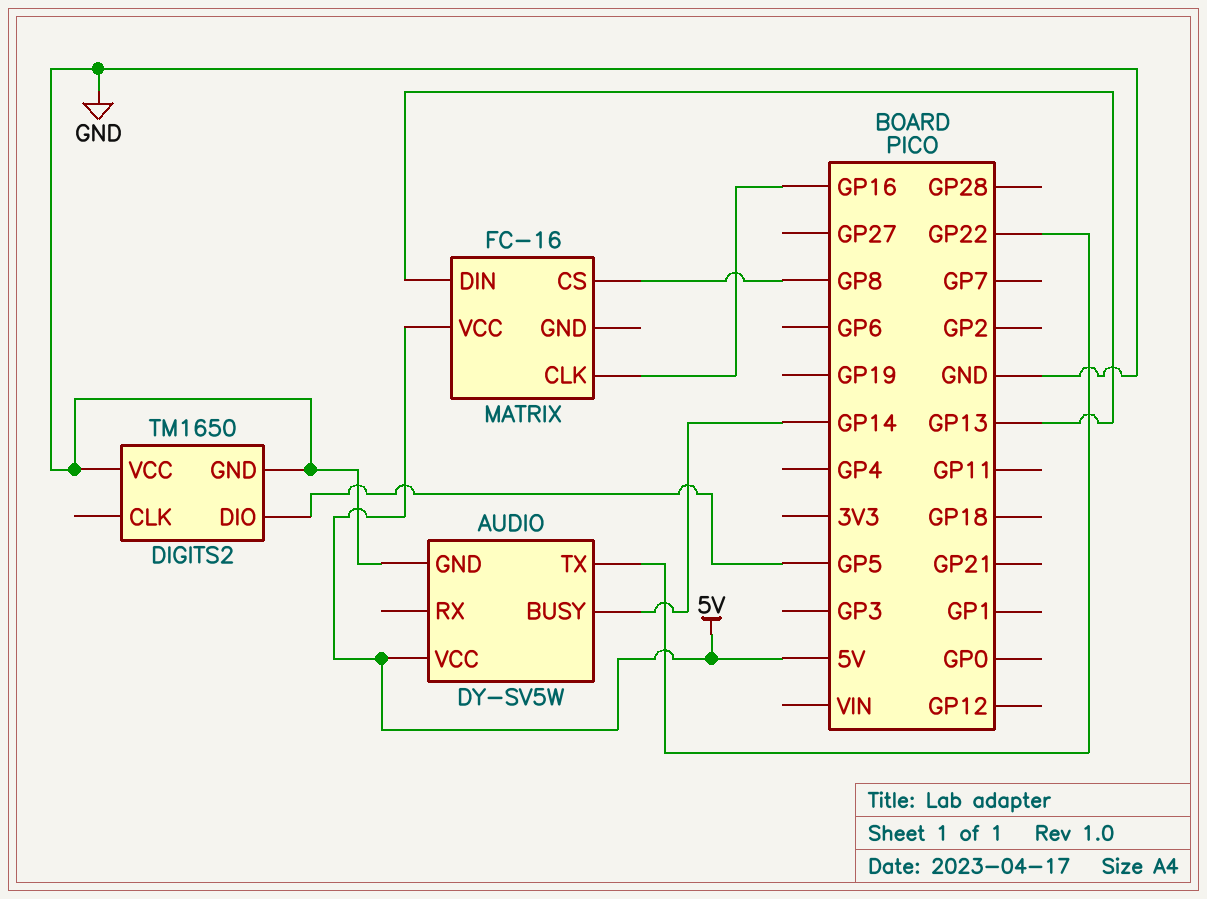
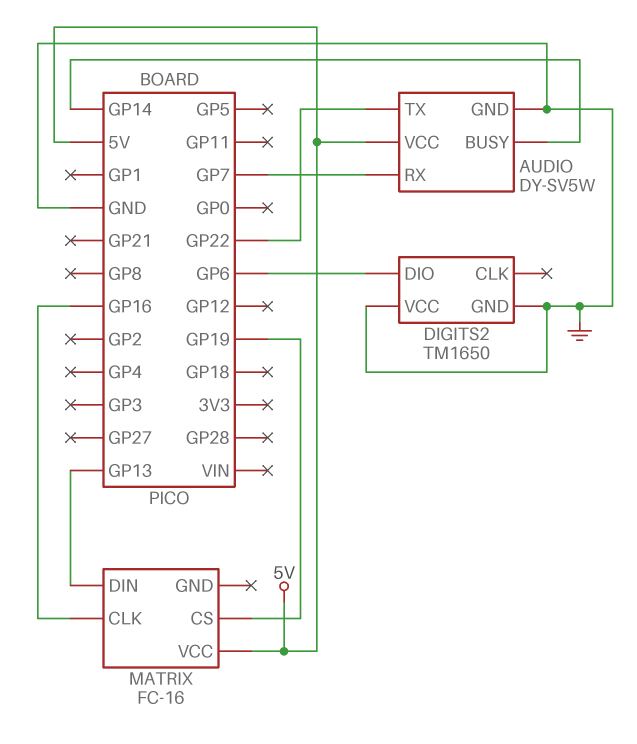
AUDIO pin RX: none -> GP7
DIGITS2 pin DIO: GP5 -> GP6
MATRIX pin CS: GP8 -> GP19

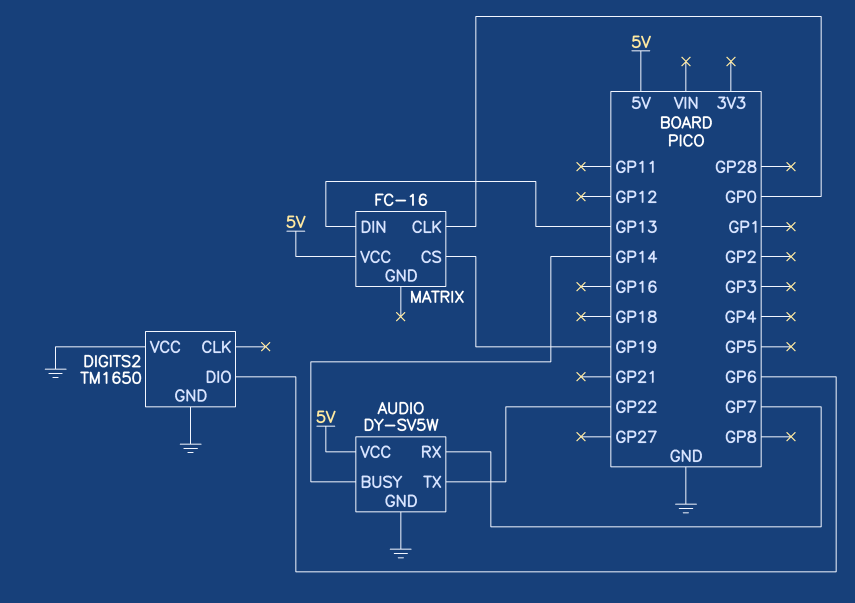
MATRIX pin CLK: GP16 -> GP0

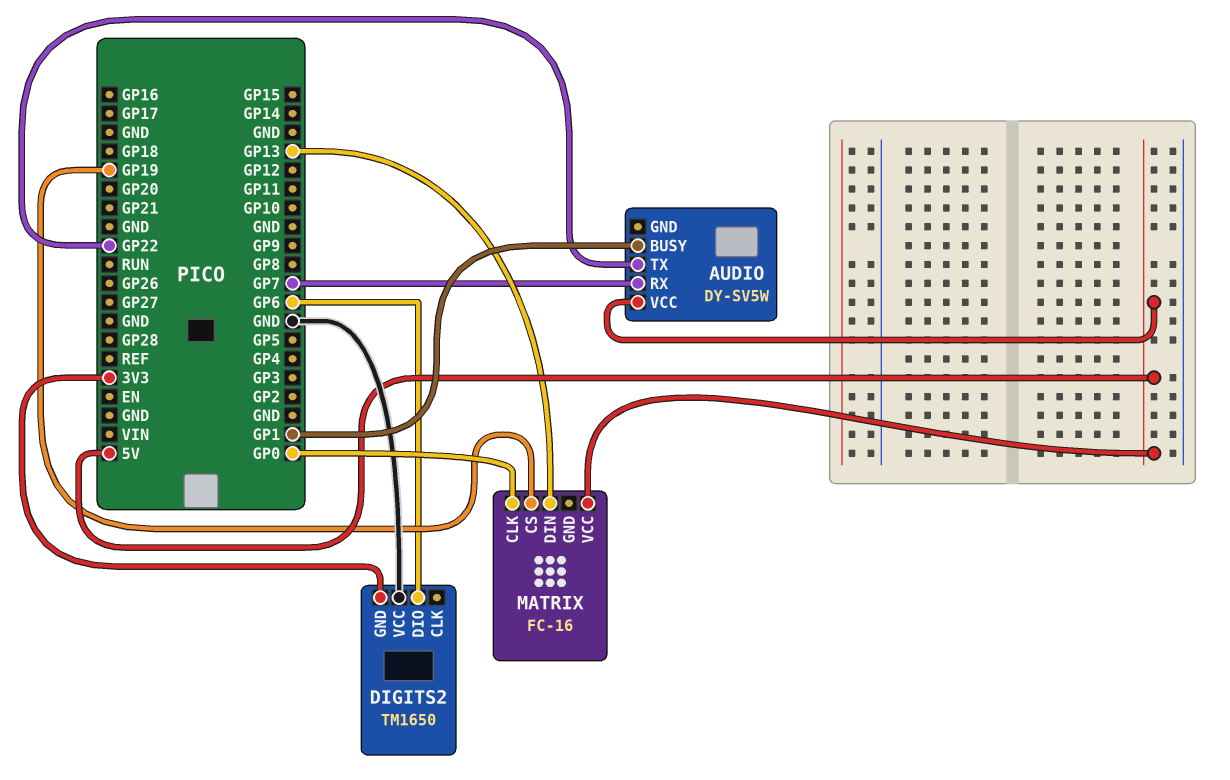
AUDIO pin BUSY: GP14 -> GP1
AUDIO pin GND: GND -> none
DIGITS2 pin GND: GND -> 3V3

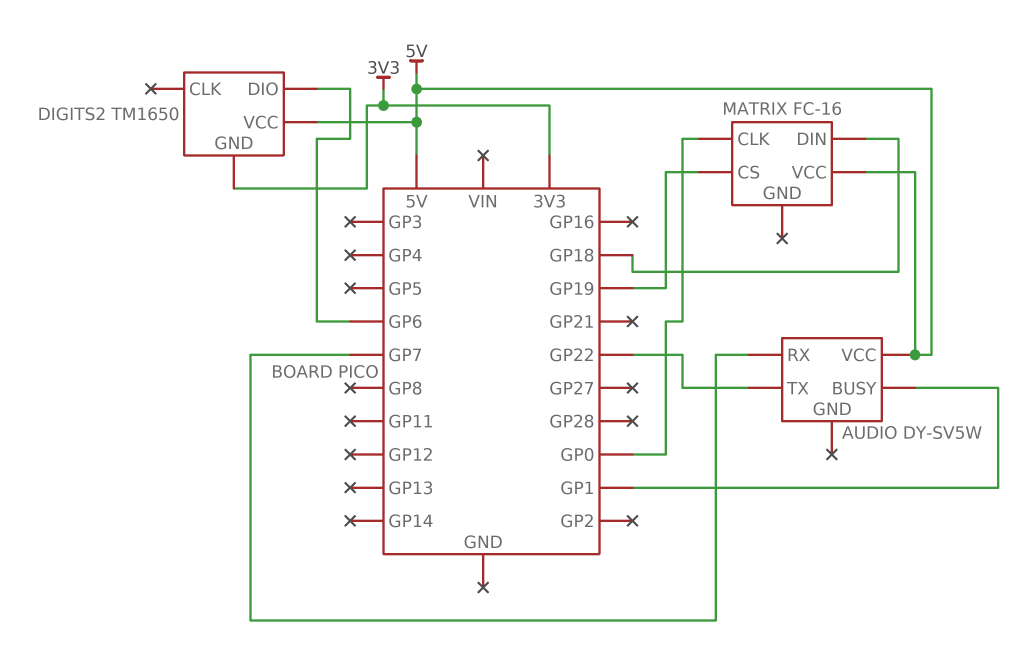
DIGITS2 pin VCC: GND -> 5V
MATRIX pin DIN: GP13 -> GP18

